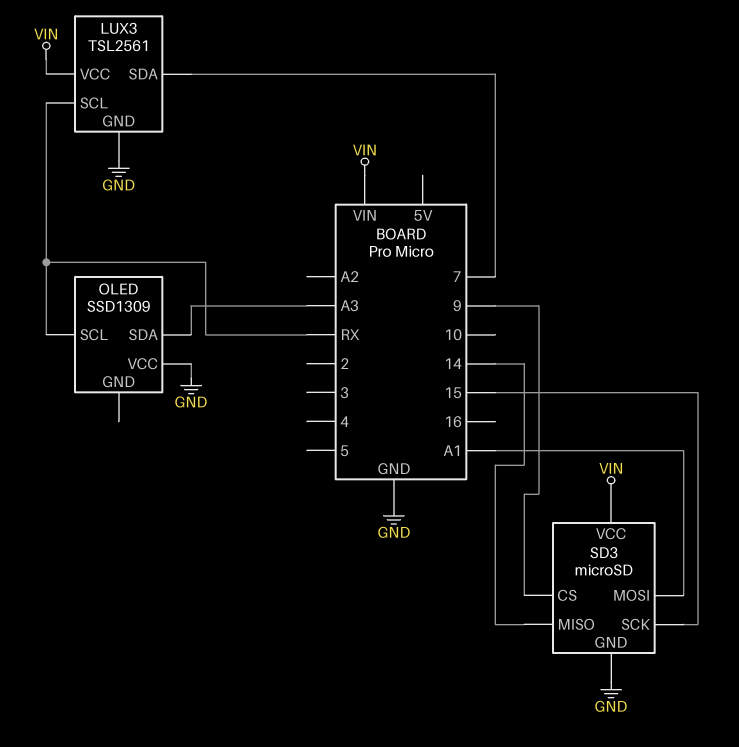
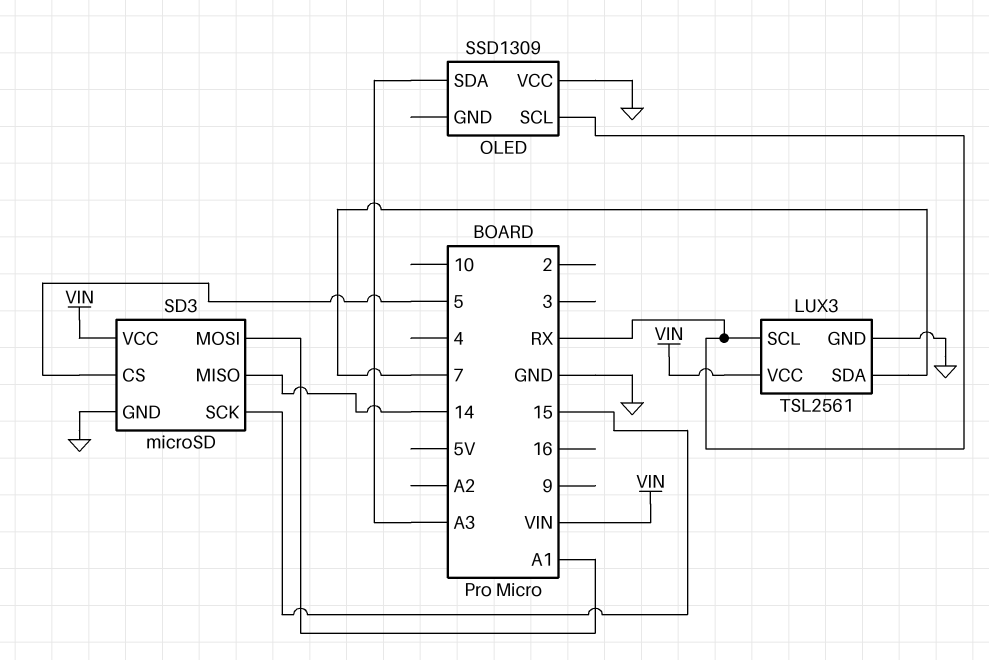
SD3 pin CS: 9 -> 5

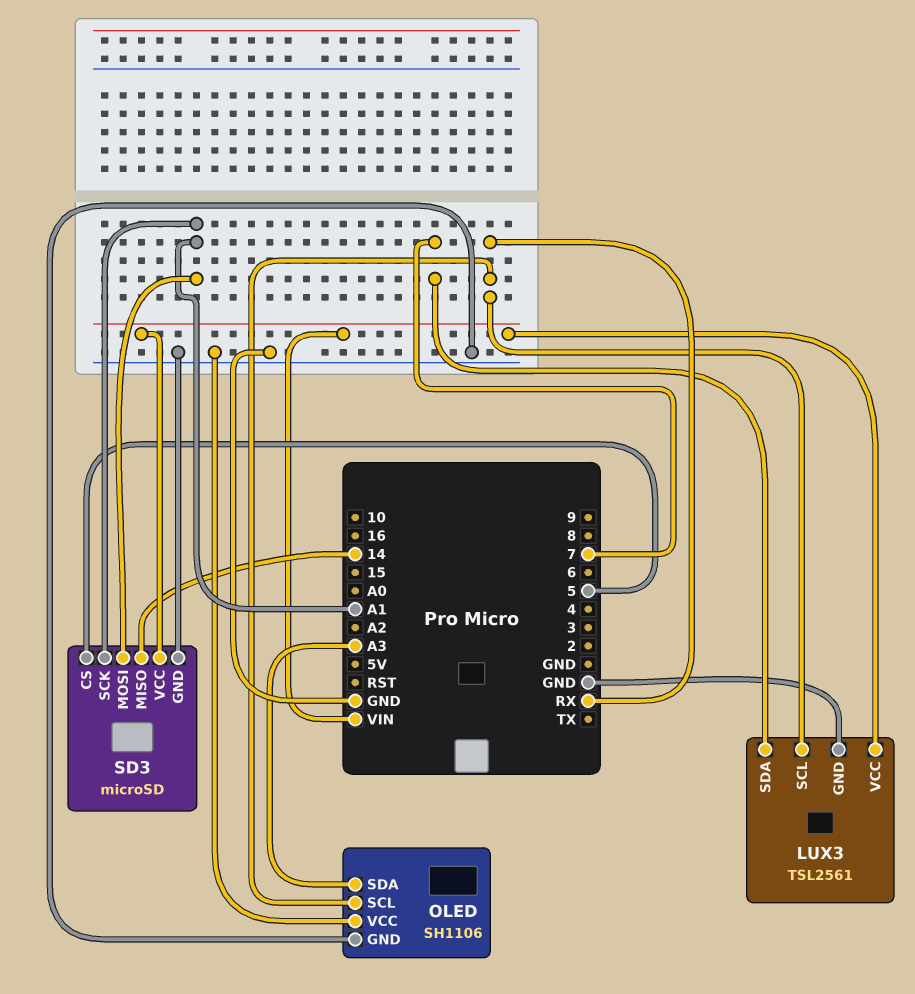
OLED: SSD1309 -> SH1106
OLED pin GND: none -> GND
SD3 pin SCK: 15 -> A1

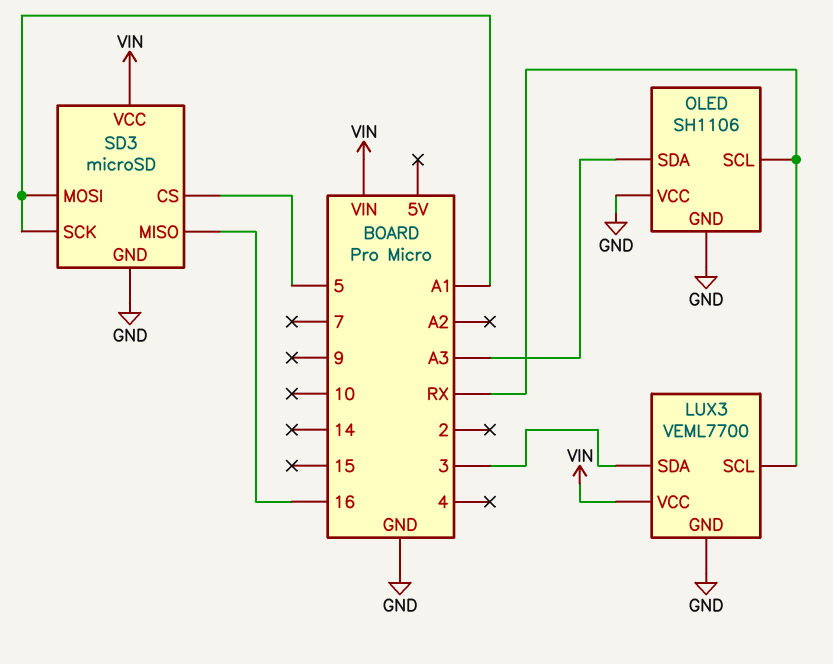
LUX3: TSL2561 -> VEML7700
LUX3 pin SDA: 7 -> 3
SD3 pin MISO: 14 -> 16

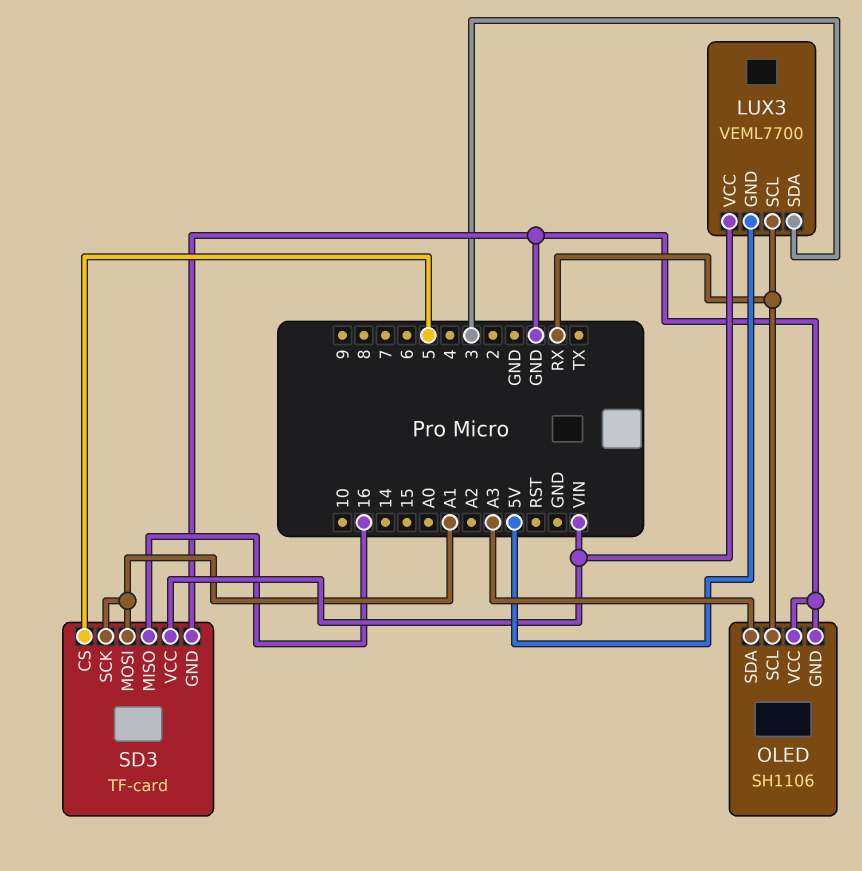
LUX3 pin GND: GND -> 5V
SD3: microSD -> TF-card

